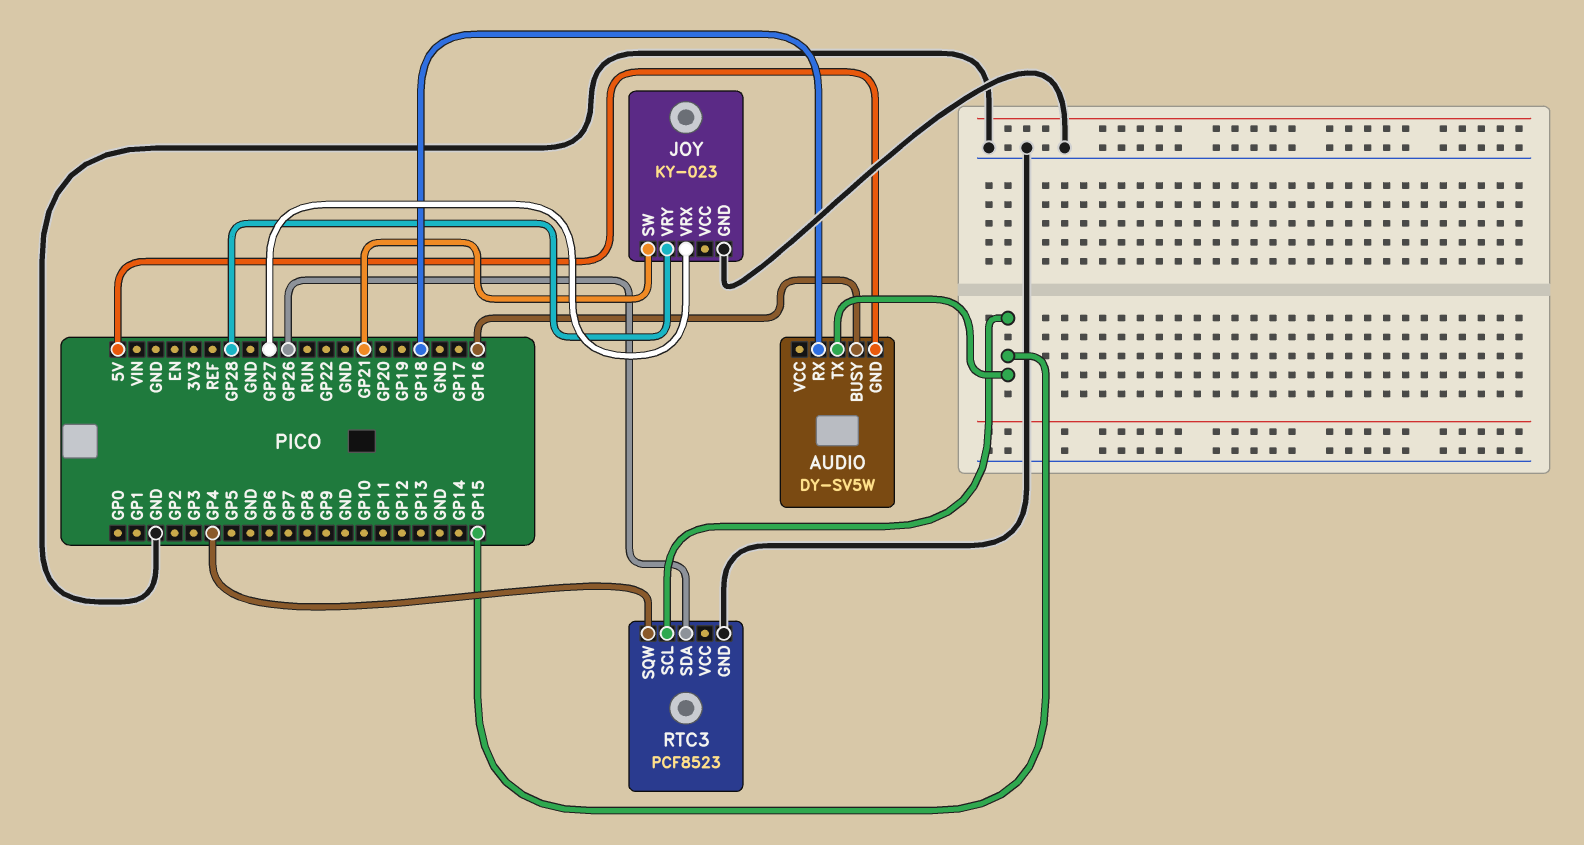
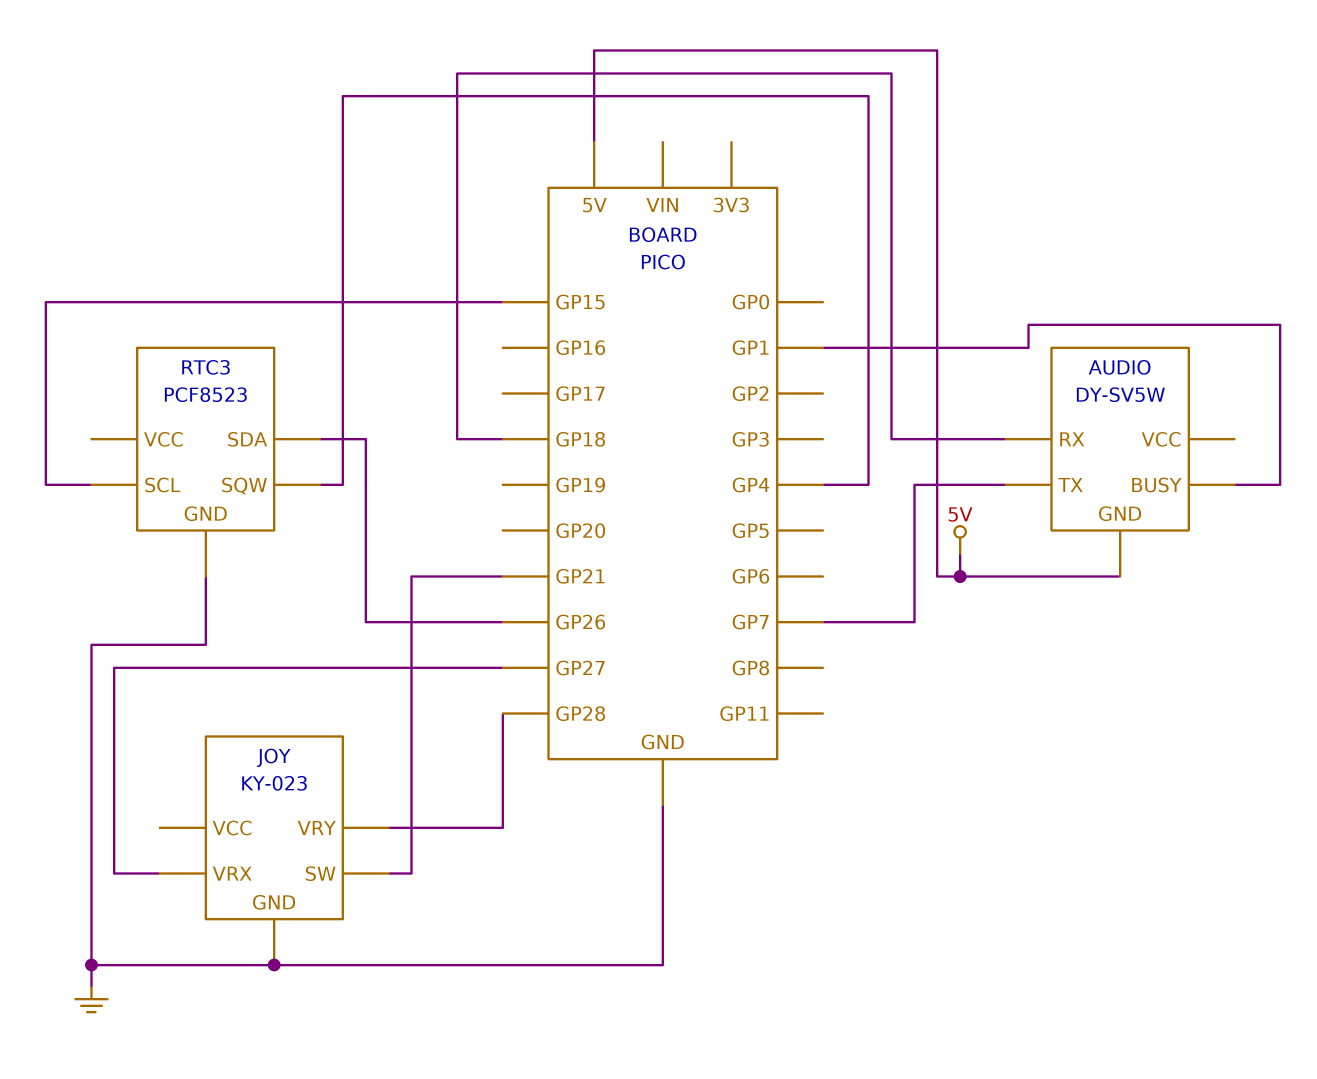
AUDIO pin BUSY: GP16 -> GP1
AUDIO pin TX: GP15 -> GP7

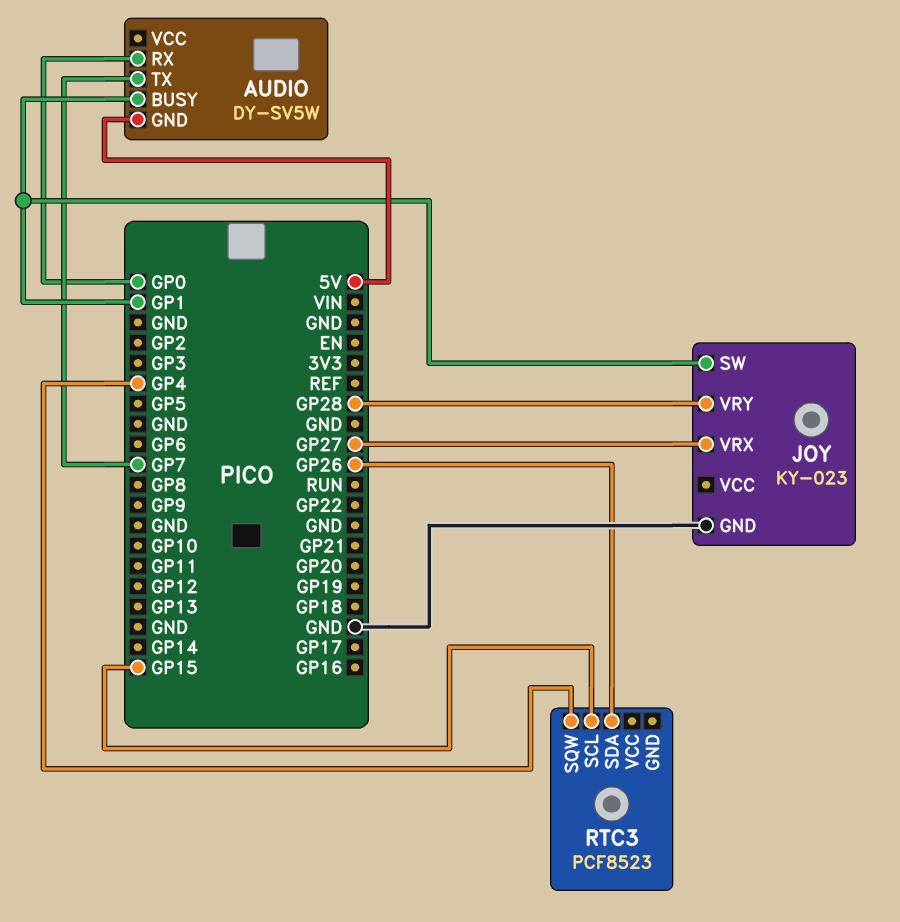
AUDIO pin RX: GP18 -> GP0
JOY pin SW: GP21 -> GP1
RTC3 pin GND: GND -> none

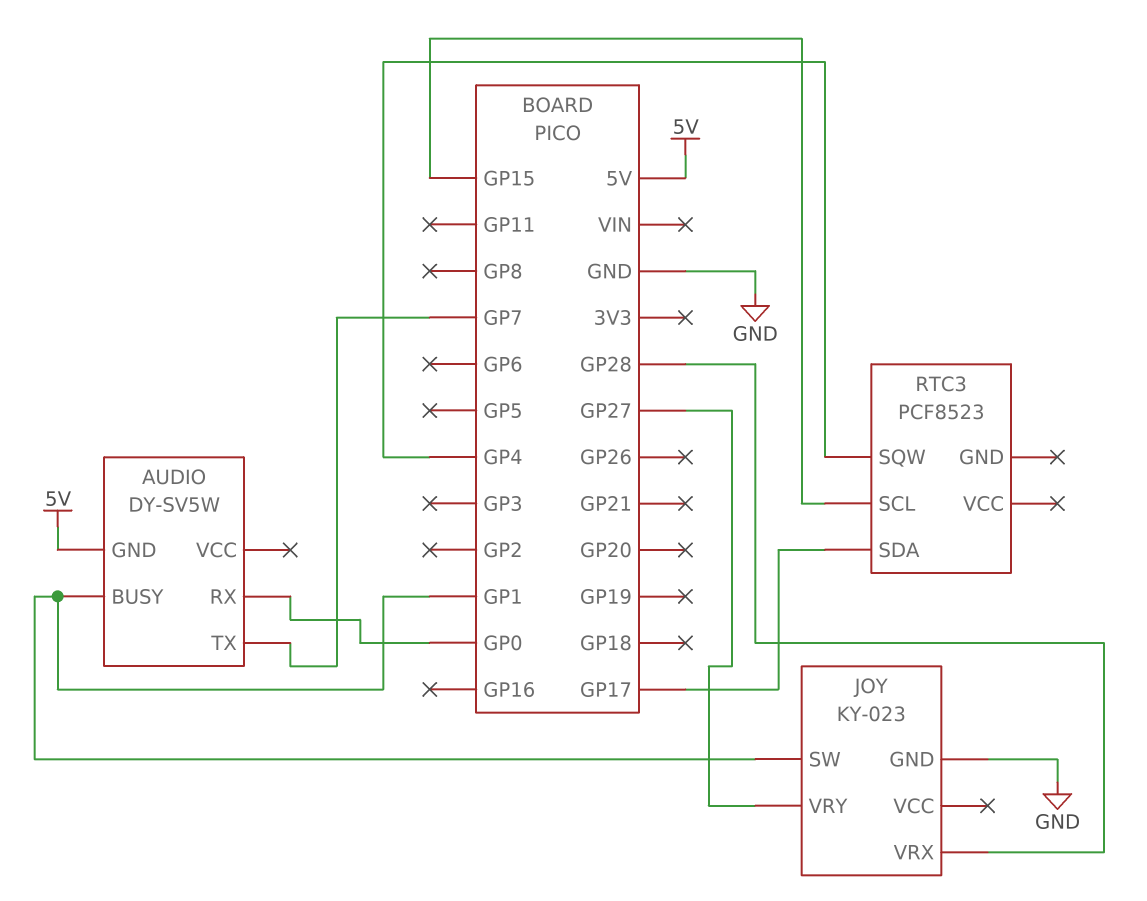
JOY pin VRX: GP27 -> GP28
JOY pin VRY: GP28 -> GP27
RTC3 pin SDA: GP26 -> GP17

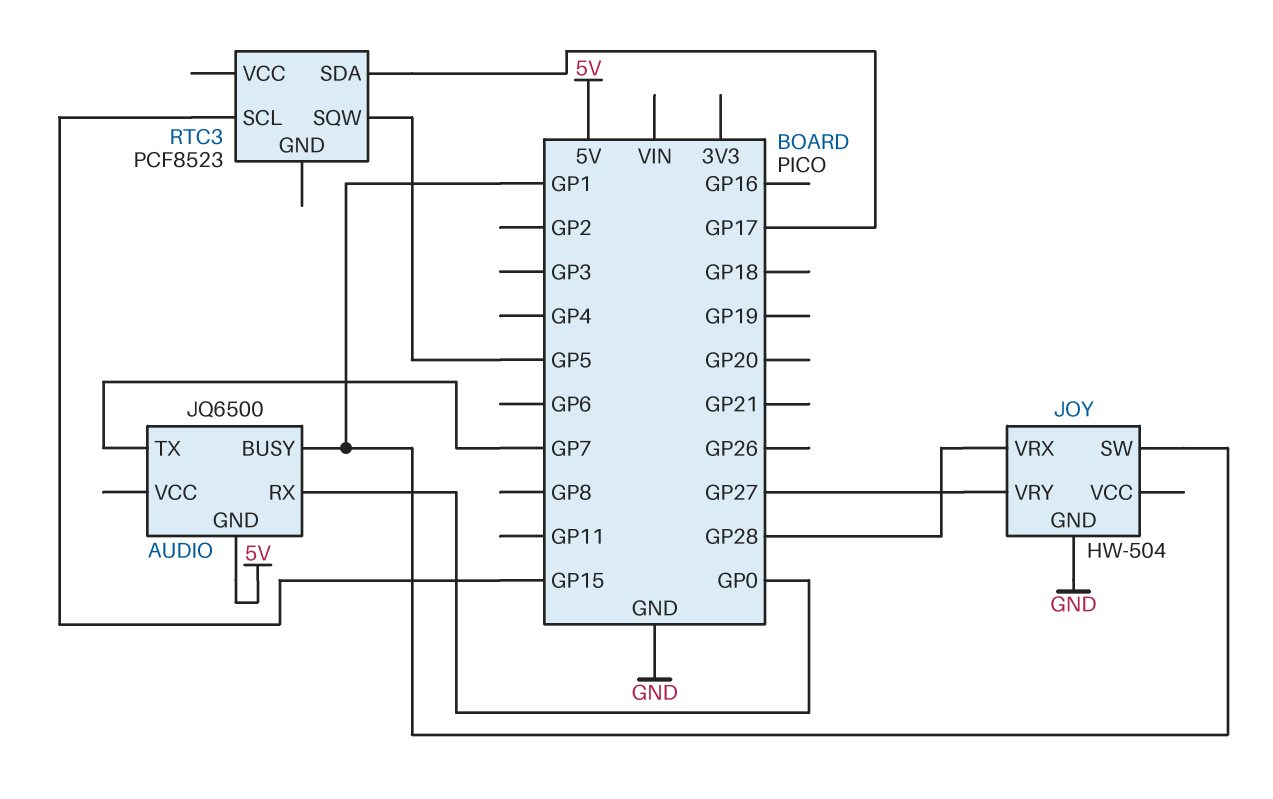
AUDIO: DY-SV5W -> JQ6500
JOY: KY-023 -> HW-504
RTC3 pin SQW: GP4 -> GP5

